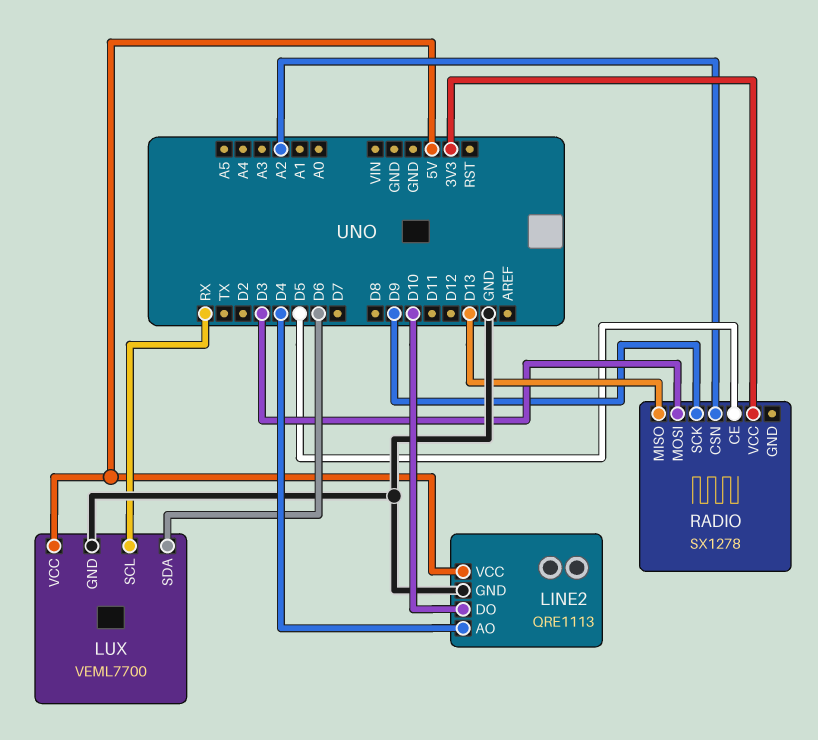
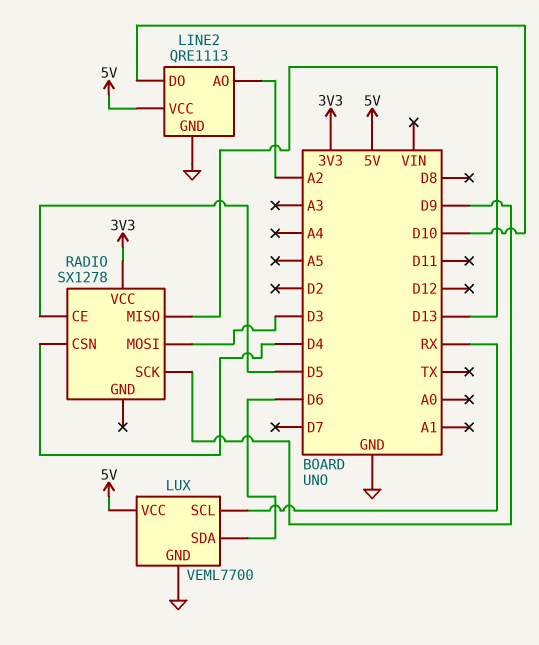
LINE2 pin AO: D4 -> A2
RADIO pin CSN: A2 -> D4

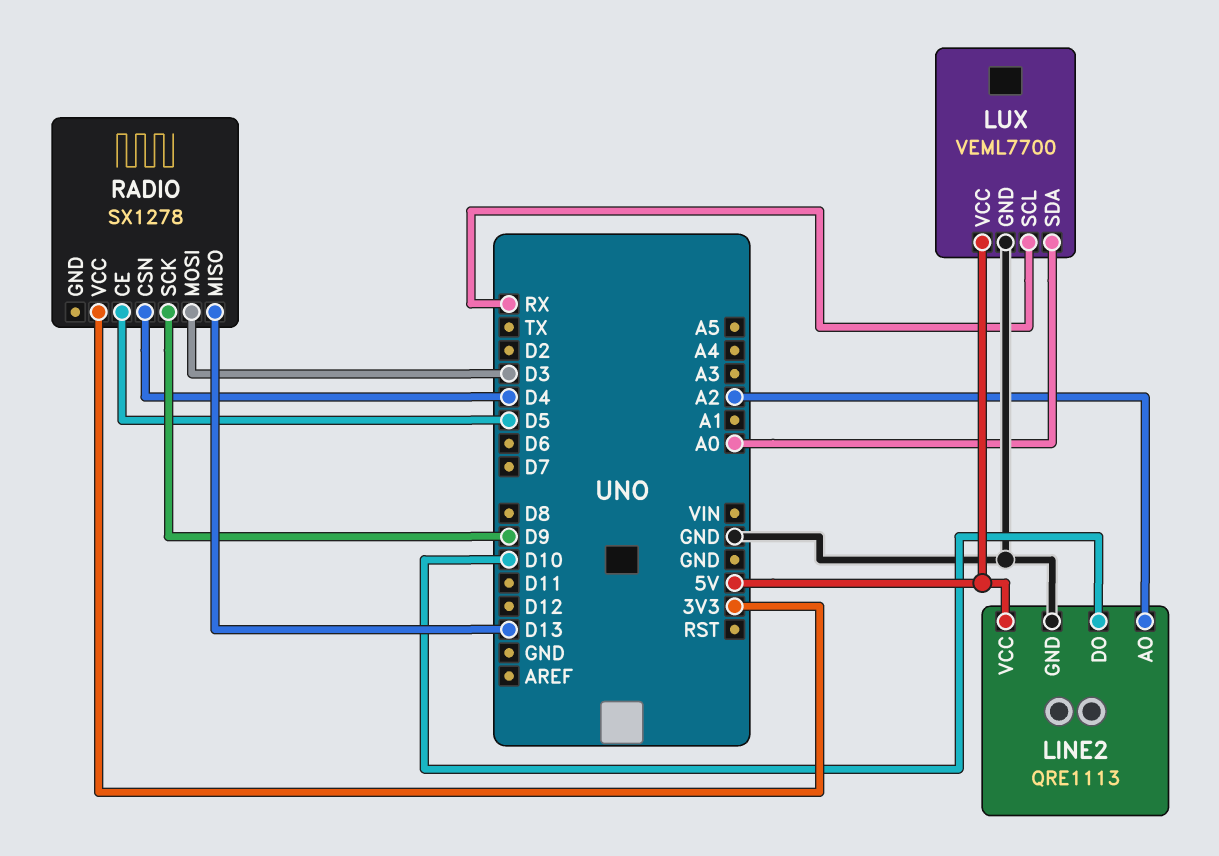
LUX pin SDA: D6 -> A0

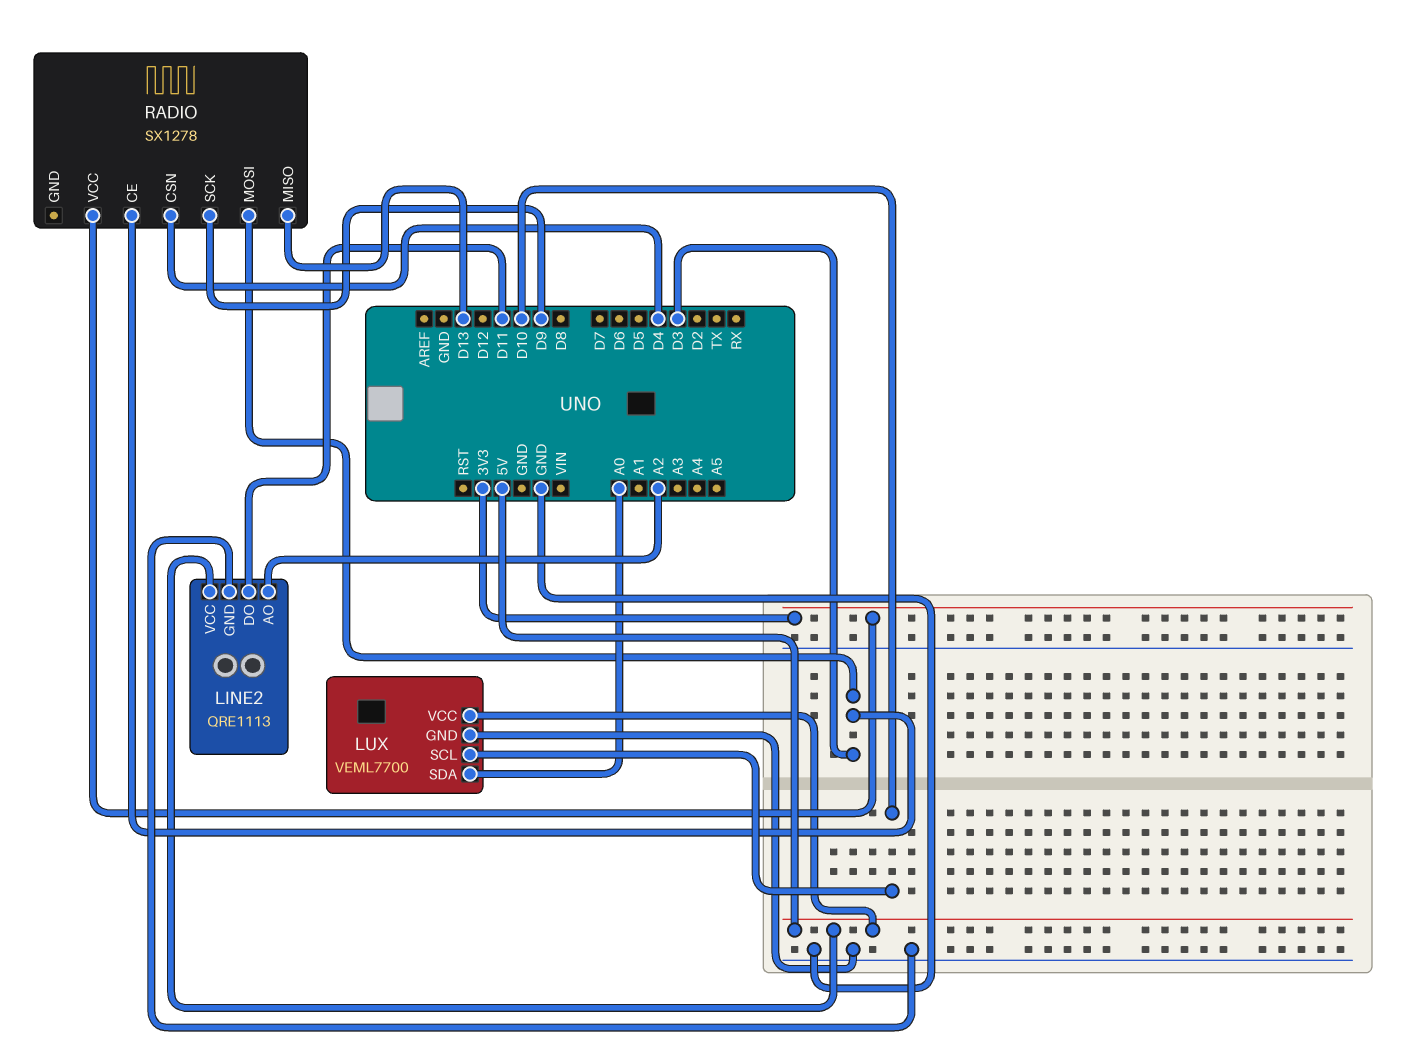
LINE2 pin DO: D10 -> D11
LUX pin SCL: RX -> D10
RADIO pin CE: D5 -> D3

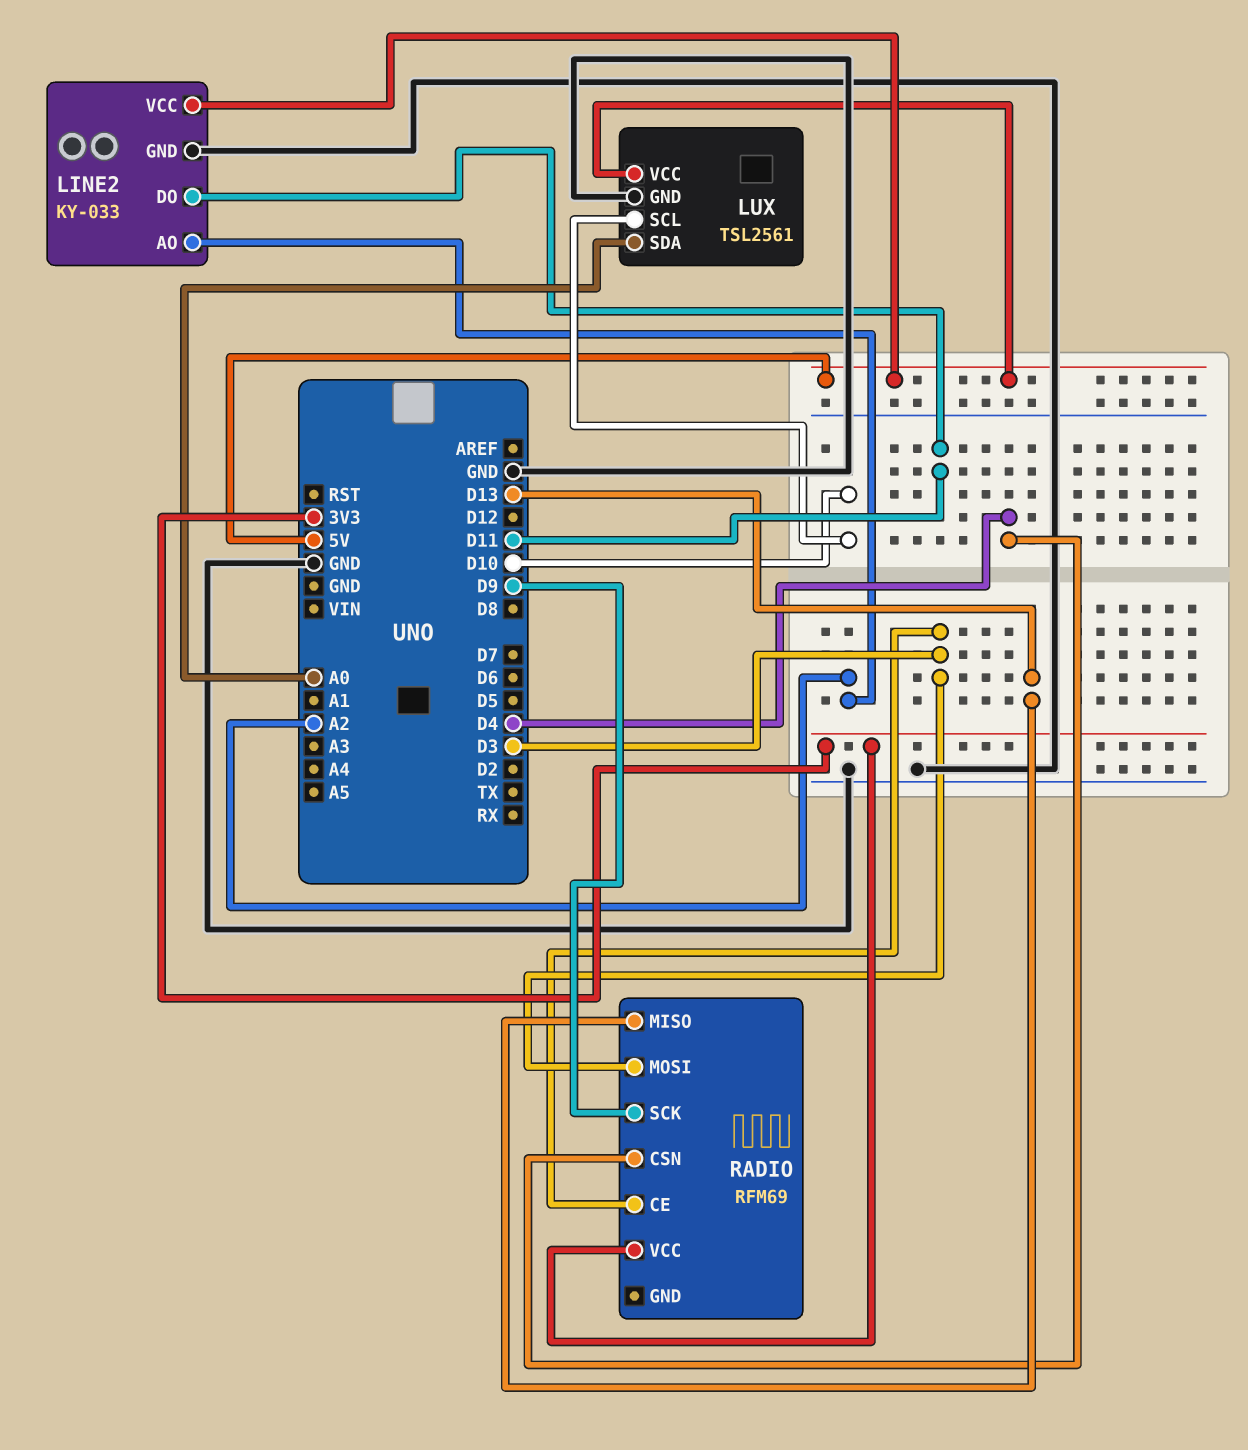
LINE2: QRE1113 -> KY-033
LUX: VEML7700 -> TSL2561
RADIO: SX1278 -> RFM69

